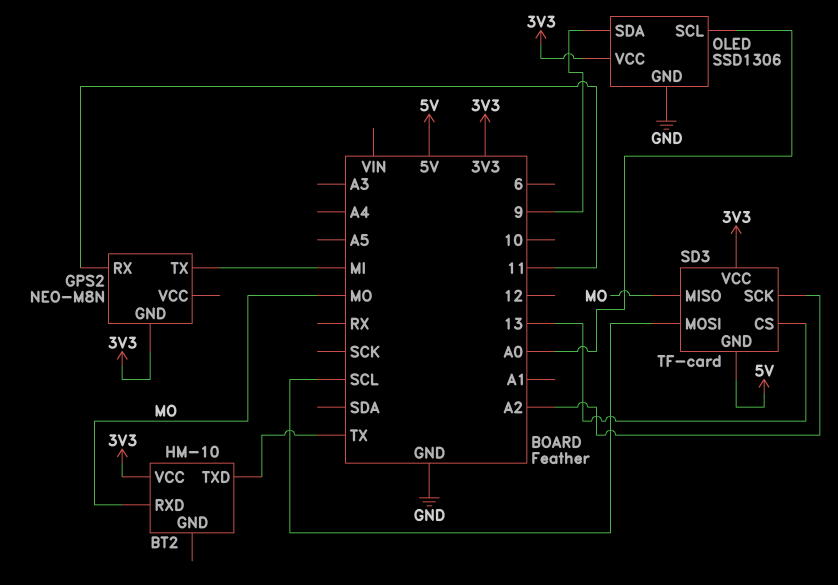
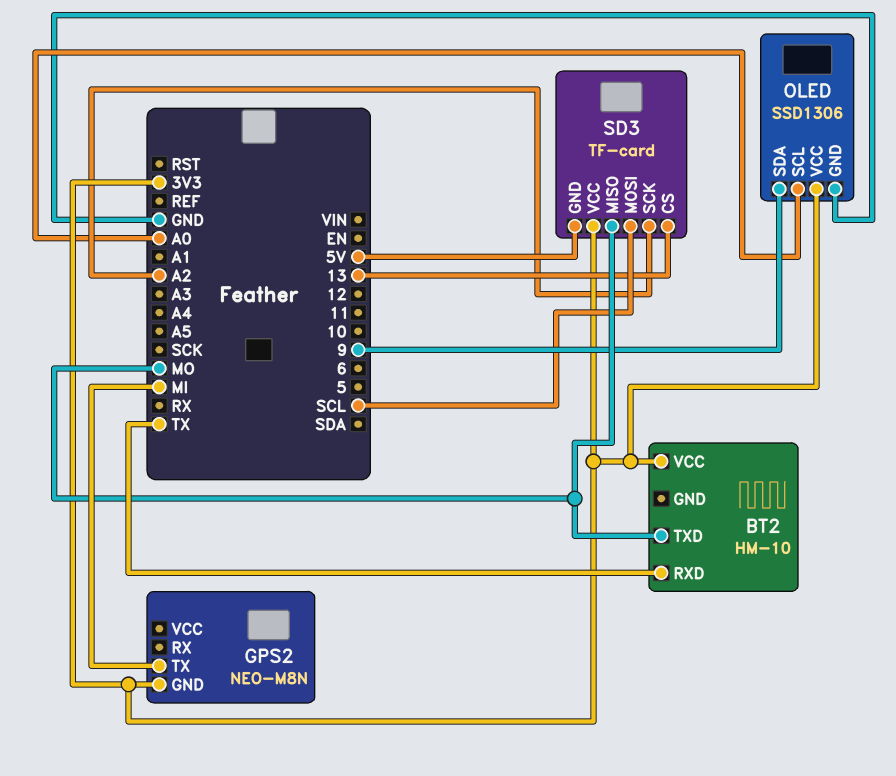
BT2 pin RXD: MO -> TX
BT2 pin TXD: TX -> MO
GPS2 pin RX: 11 -> none

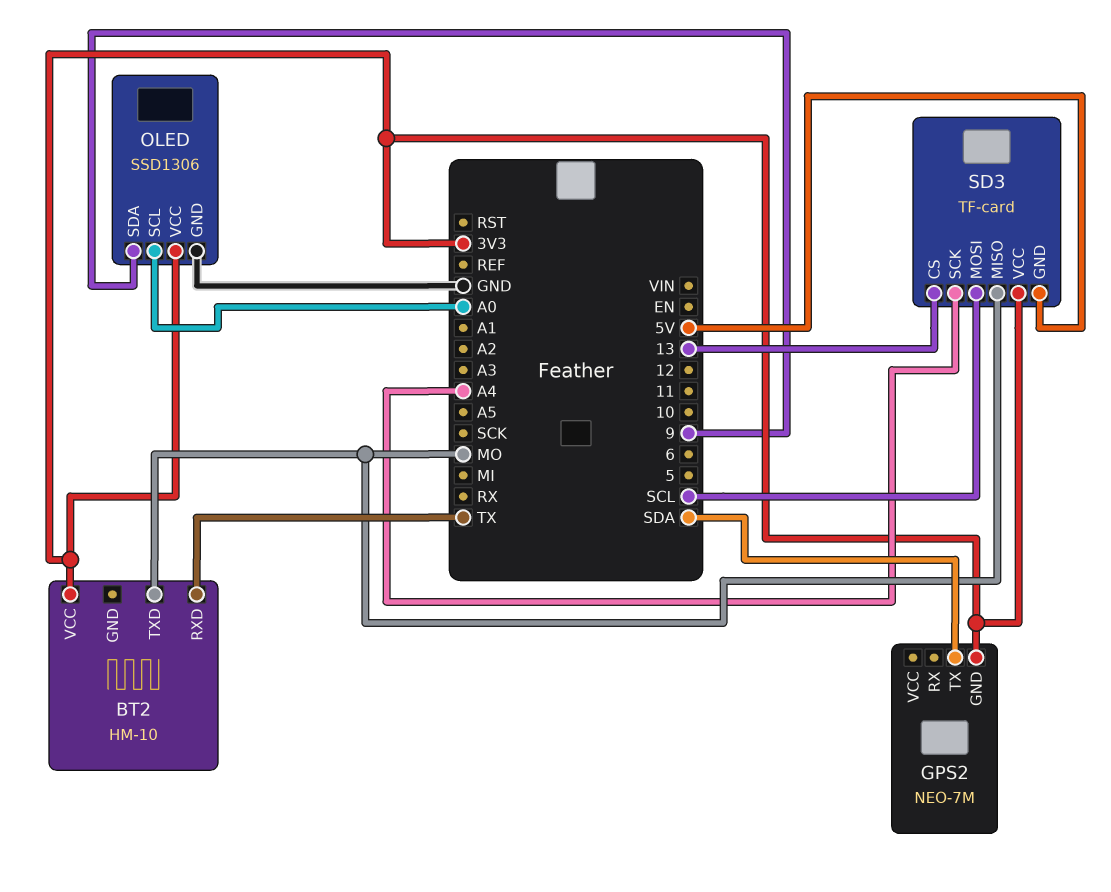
GPS2: NEO-M8N -> NEO-7M
GPS2 pin TX: MI -> SDA
SD3 pin SCK: A2 -> A4

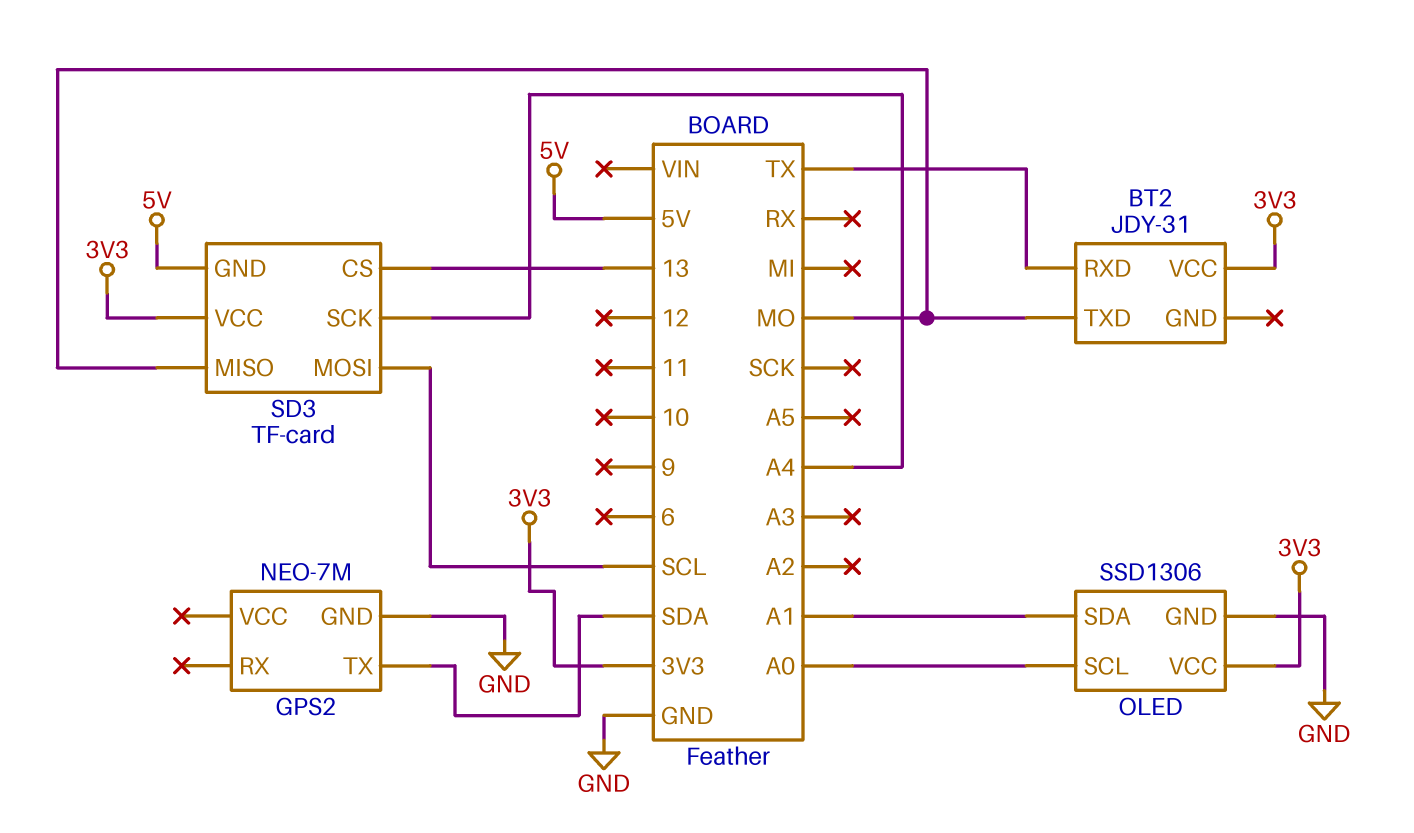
BT2: HM-10 -> JDY-31
GPS2 pin GND: 3V3 -> GND
OLED pin SDA: 9 -> A1

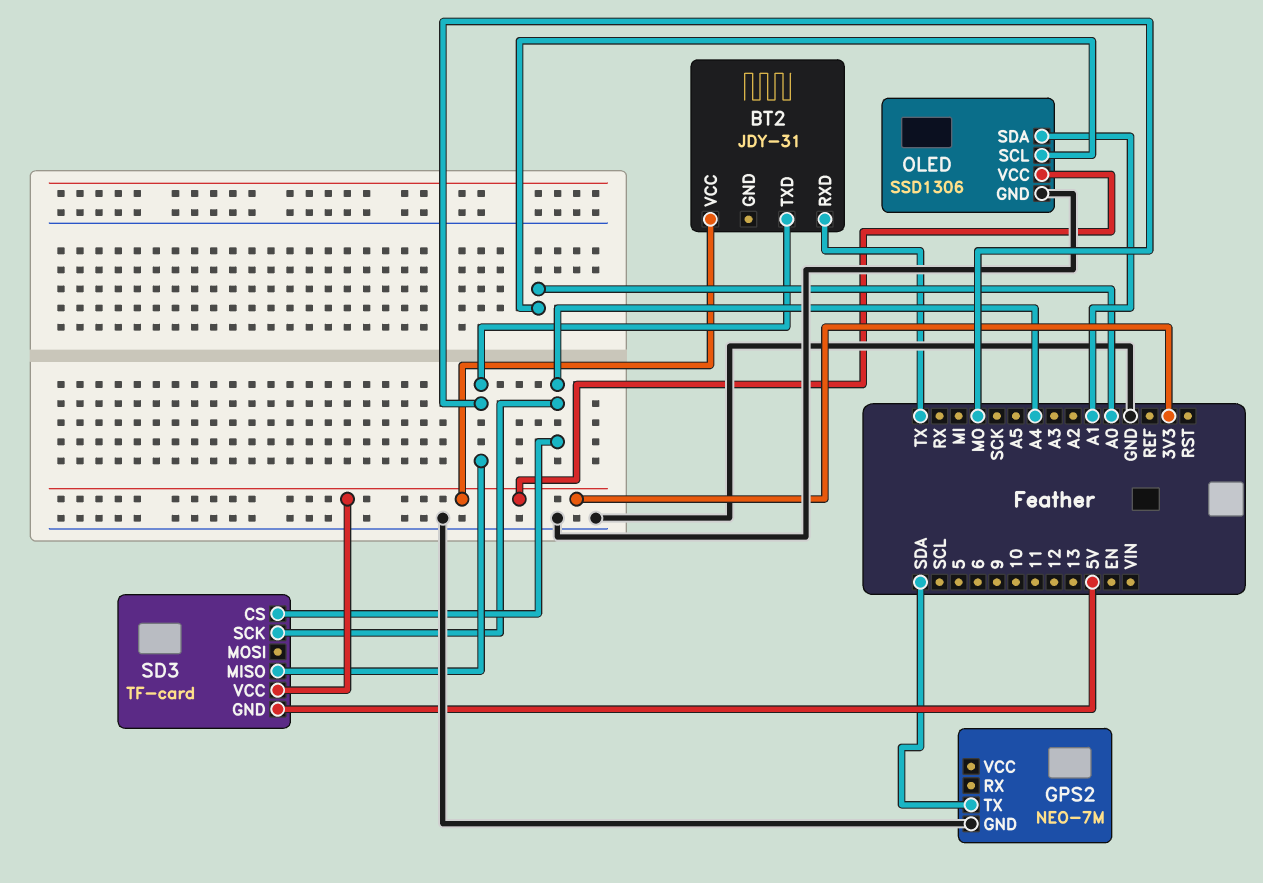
SD3 pin CS: 13 -> A4
SD3 pin MOSI: SCL -> none

